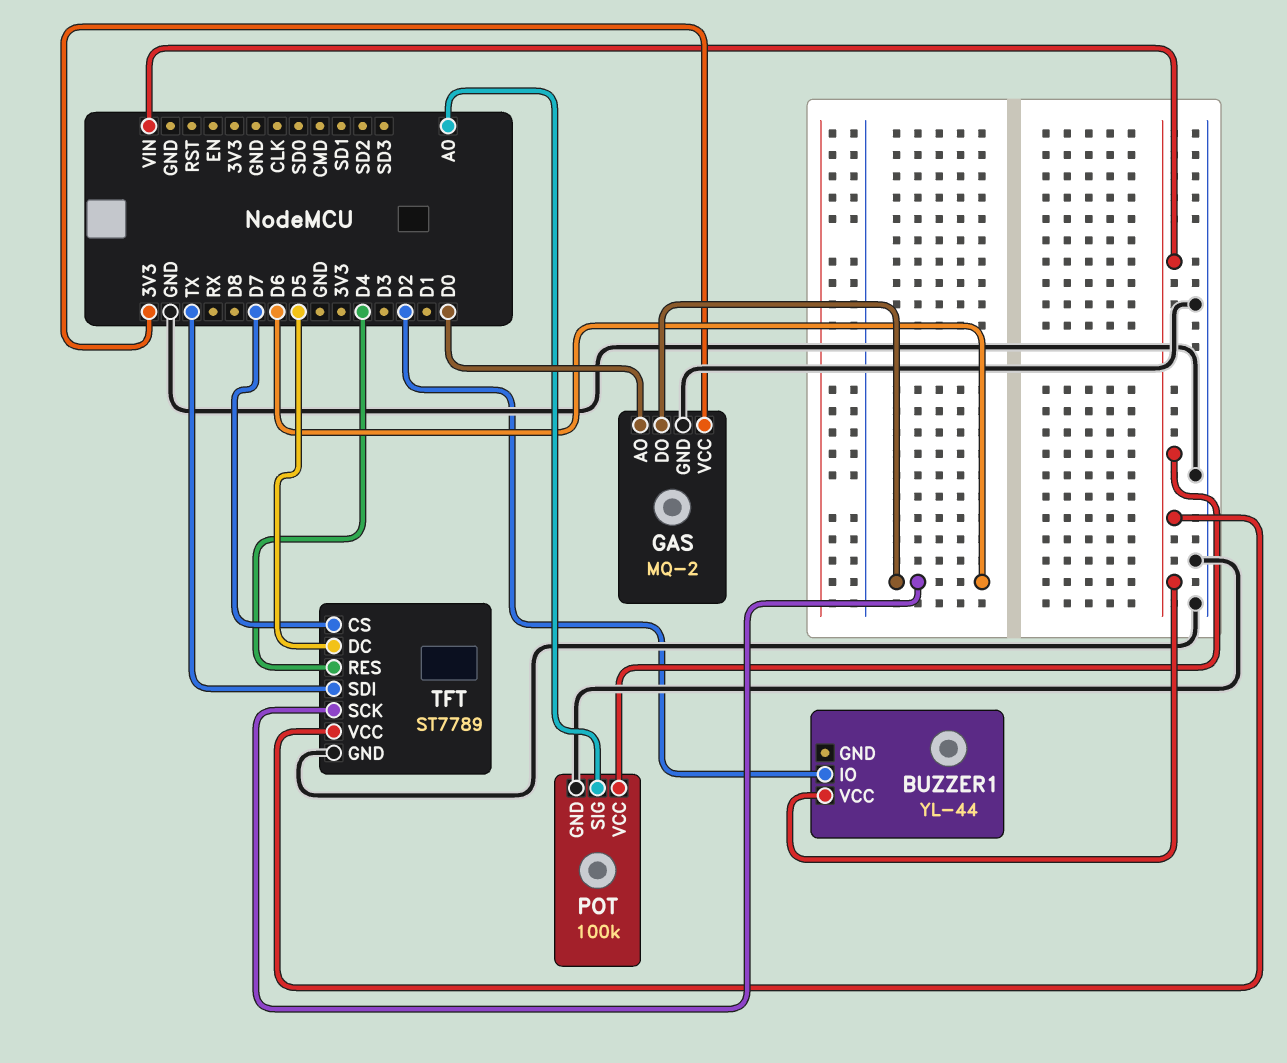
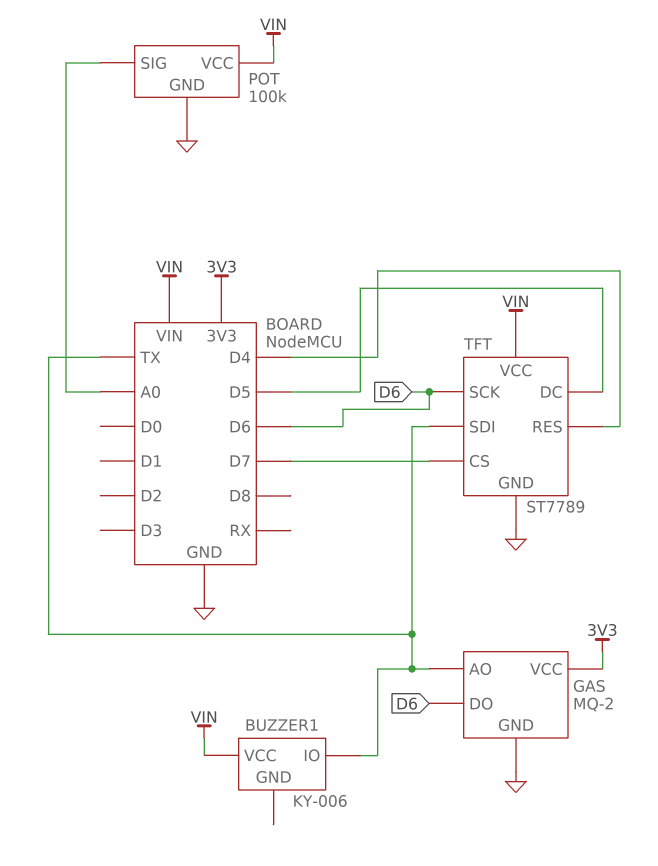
BUZZER1: YL-44 -> KY-006
BUZZER1 pin IO: D2 -> TX
GAS pin AO: D0 -> TX

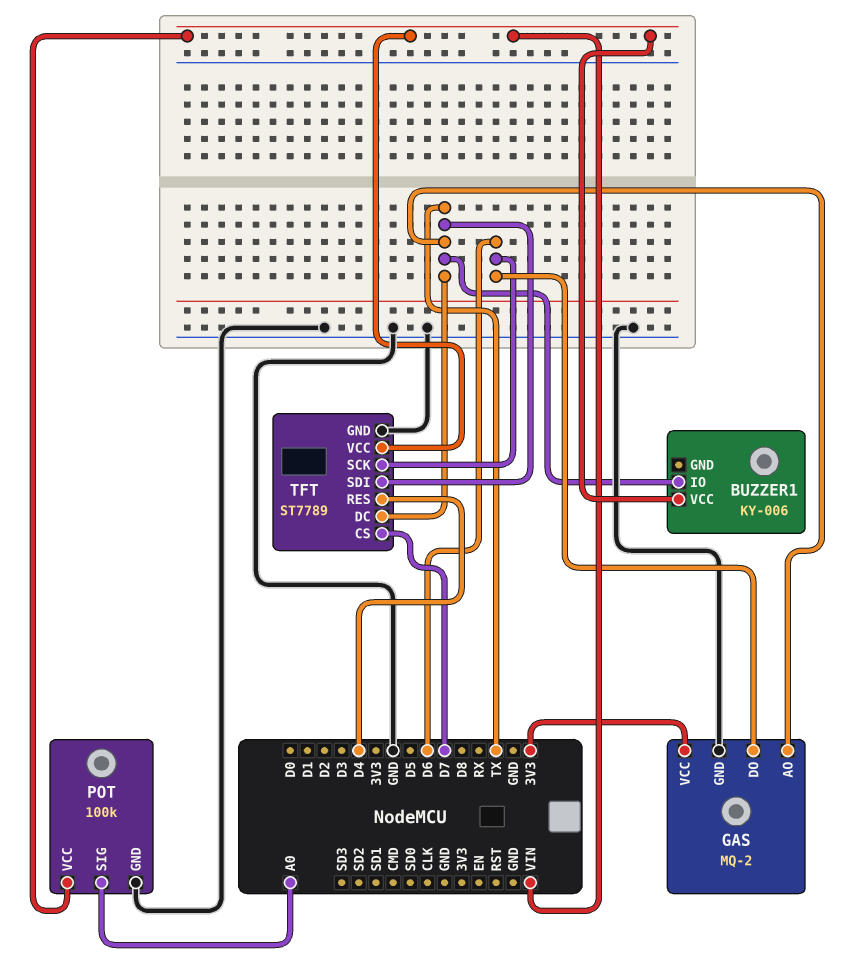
TFT pin DC: D5 -> TX

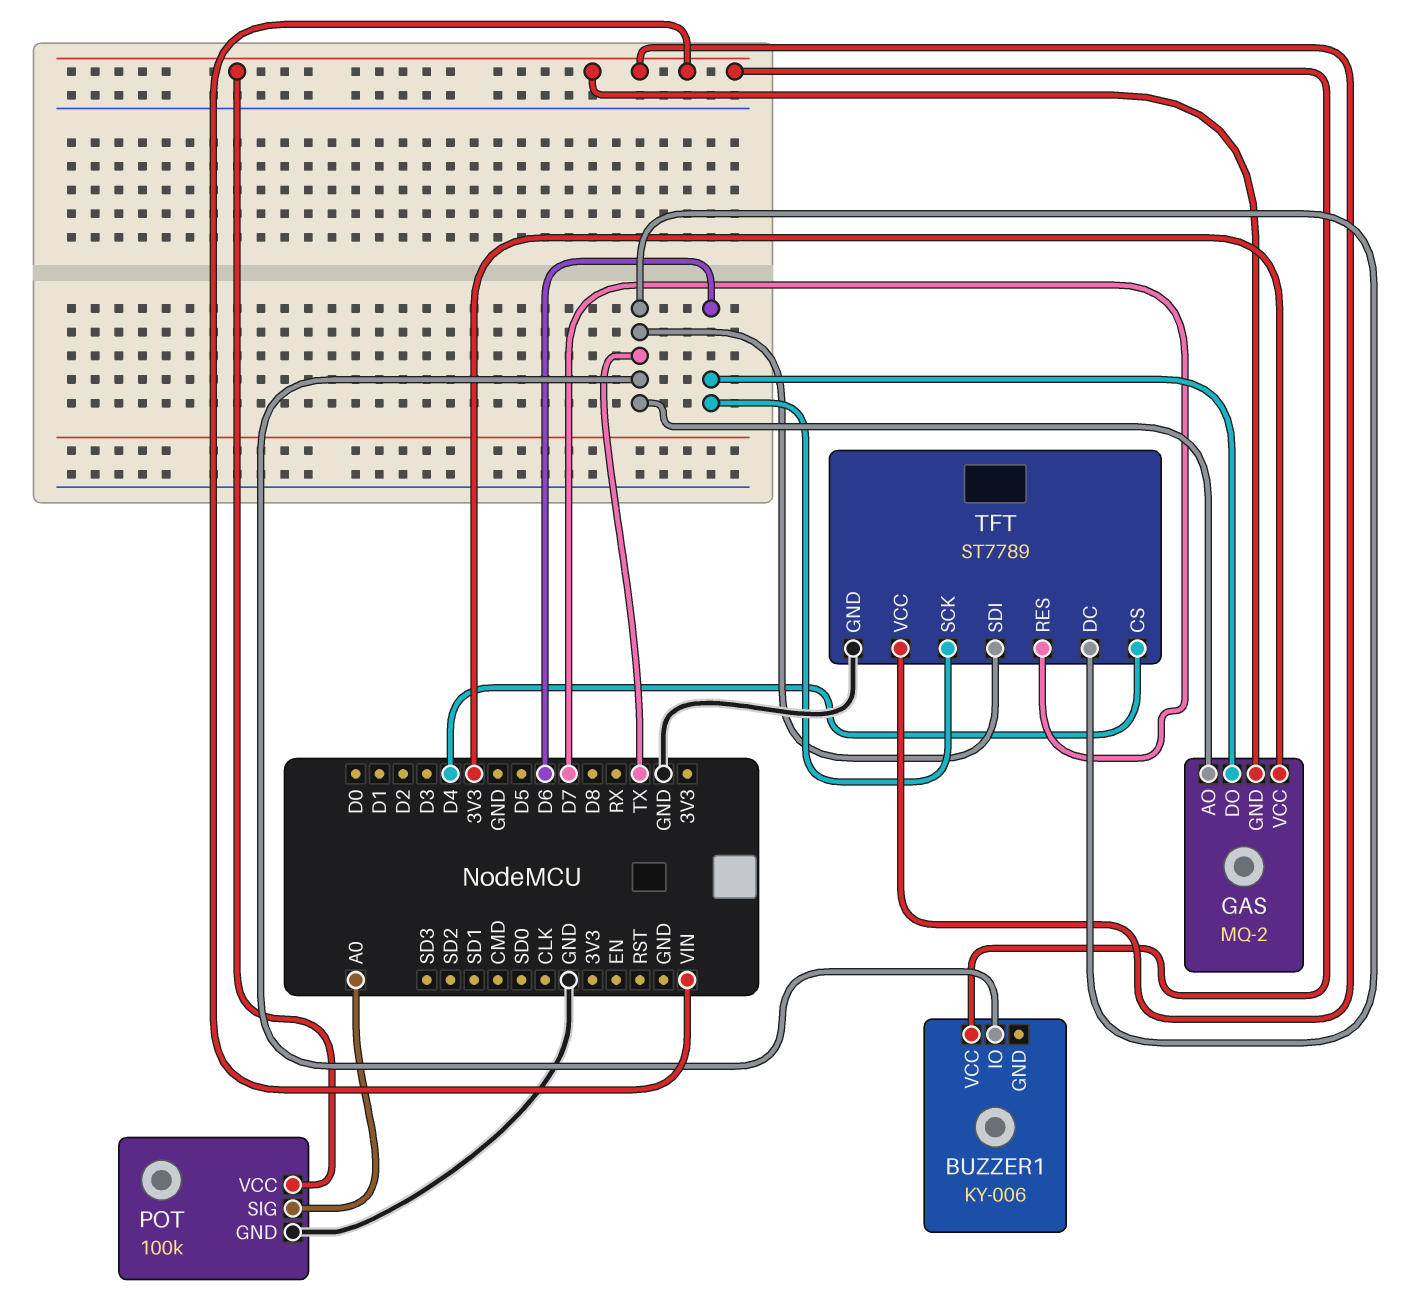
GAS pin GND: GND -> VIN
TFT pin CS: D7 -> D4
TFT pin RES: D4 -> D7

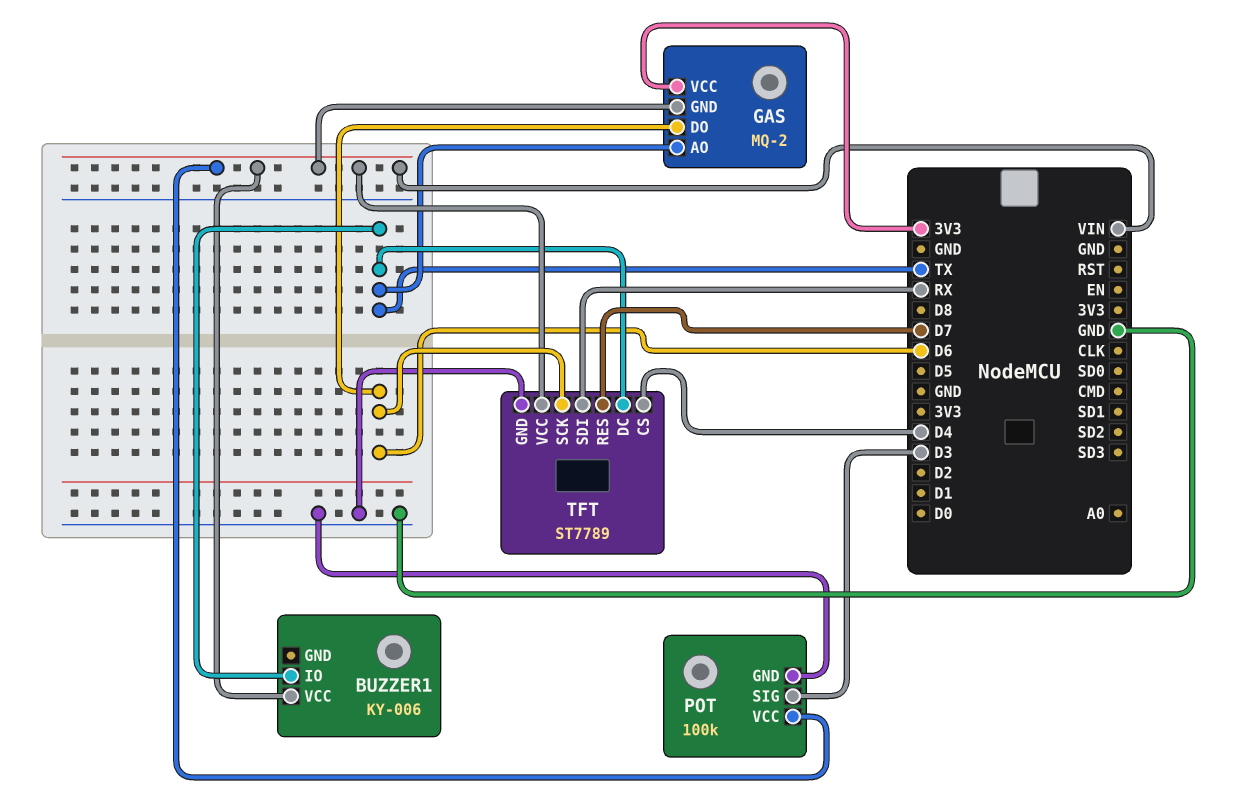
POT pin SIG: A0 -> D3
TFT pin SDI: TX -> RX

